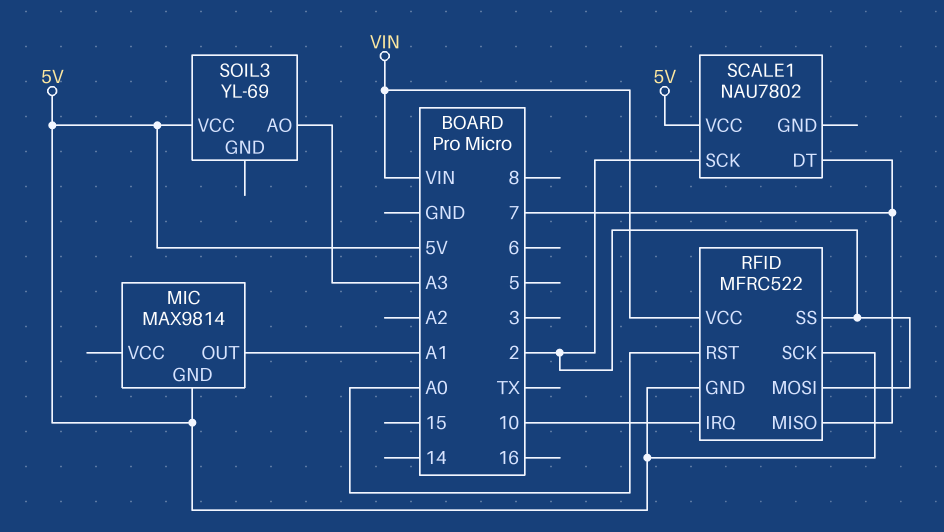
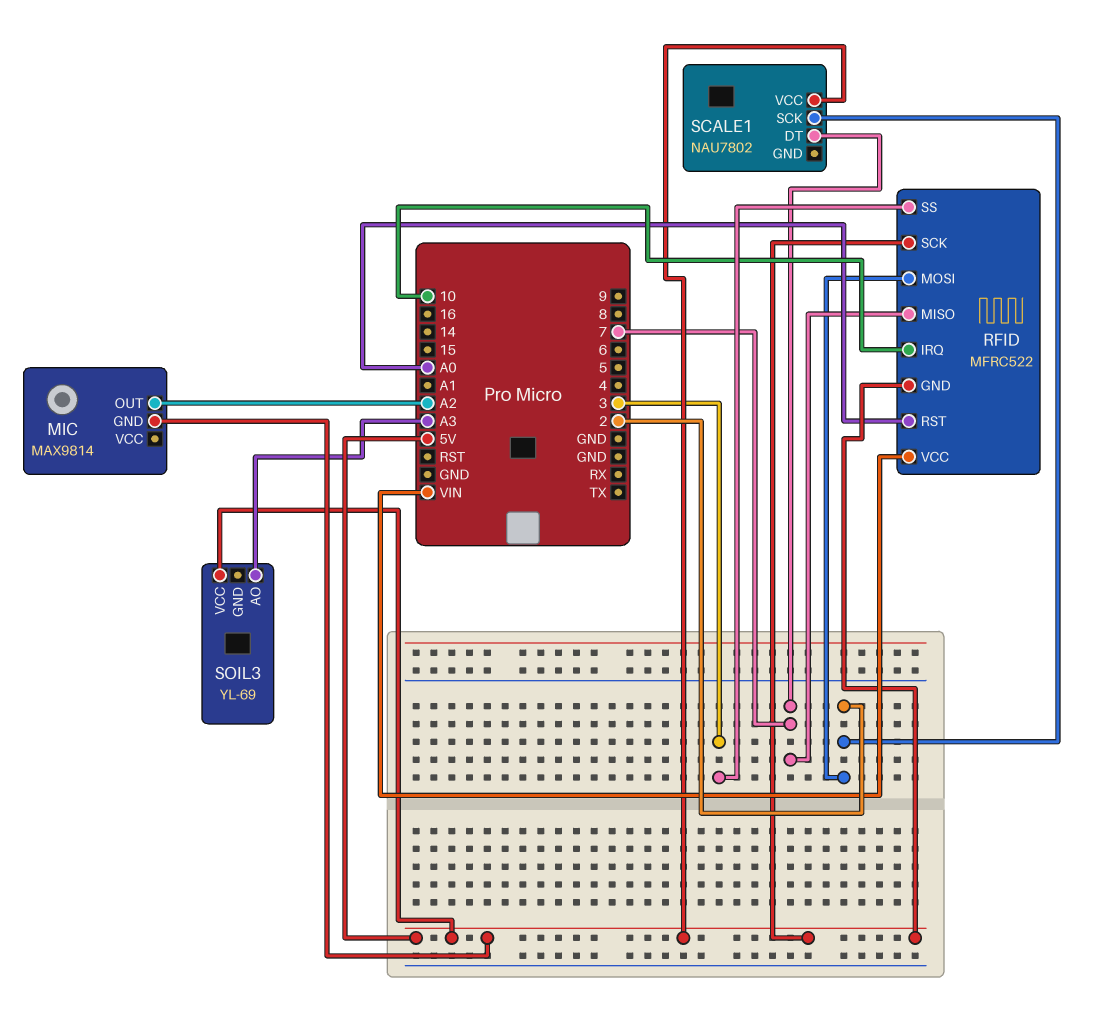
MIC pin OUT: A1 -> A2
RFID pin SS: 2 -> 3

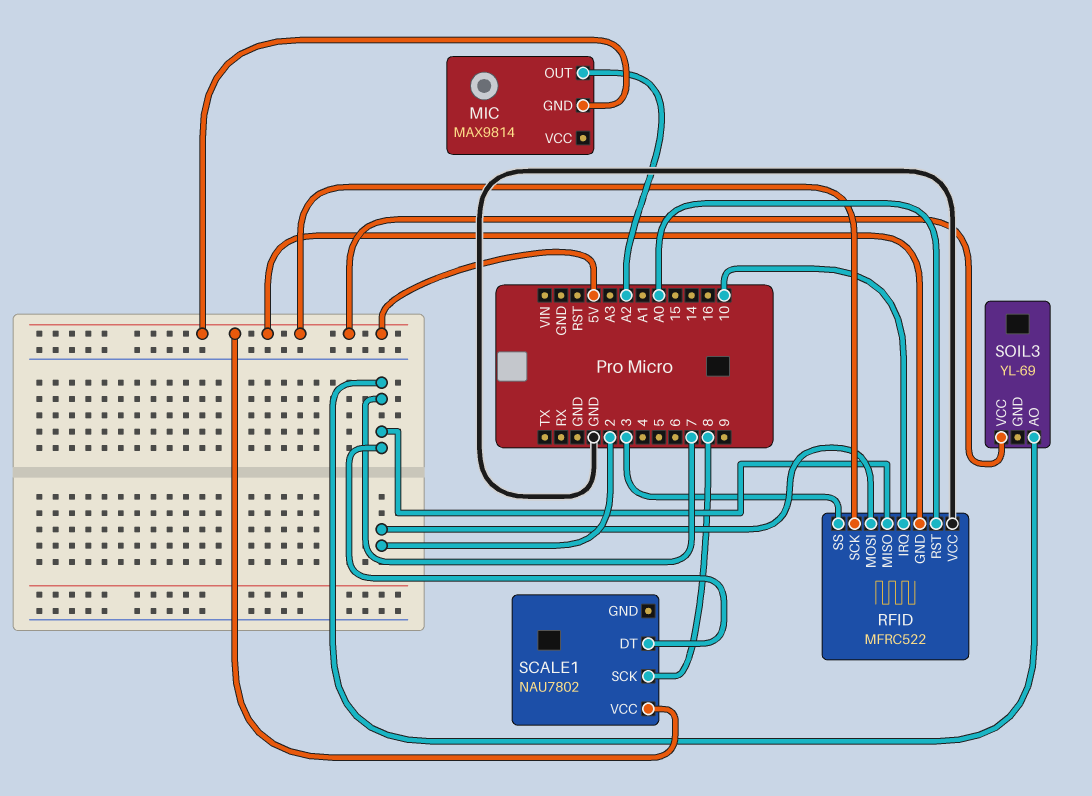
RFID pin VCC: VIN -> GND
SCALE1 pin SCK: 2 -> 8
SOIL3 pin AO: A3 -> 7

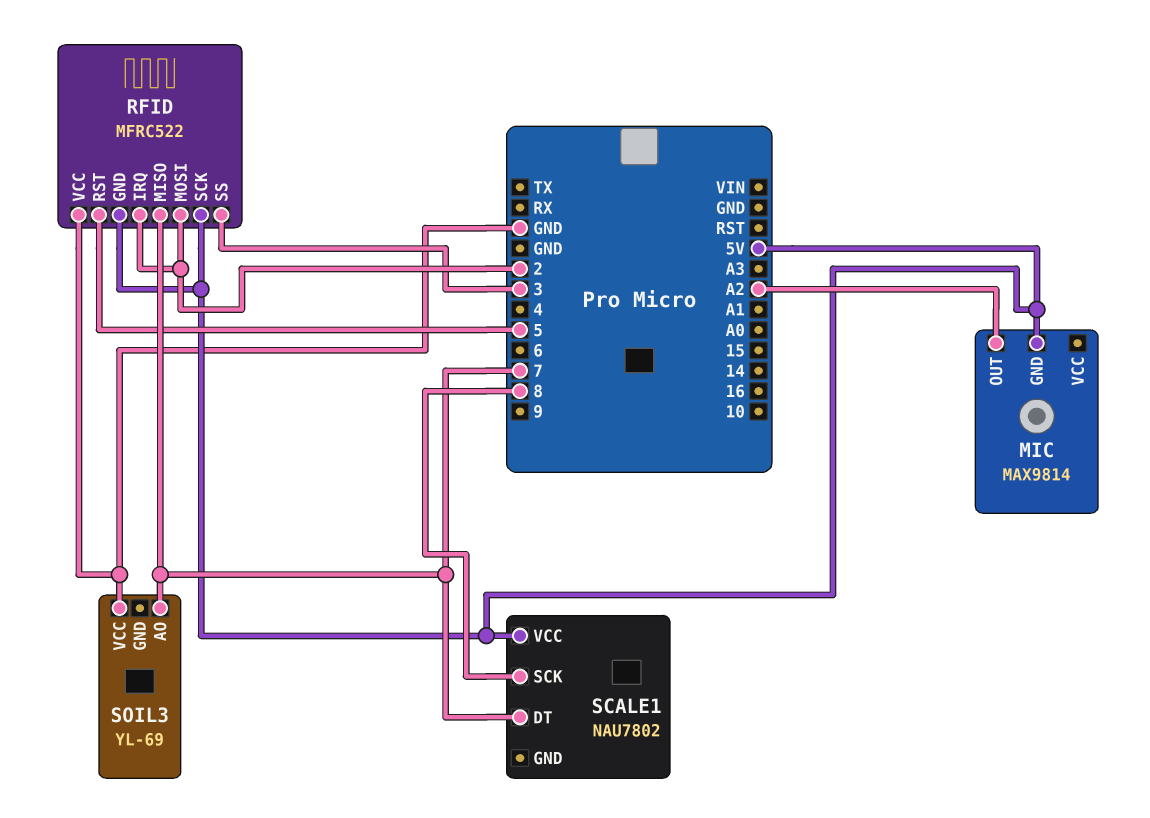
RFID pin IRQ: 10 -> 2
RFID pin RST: A0 -> 5
SOIL3 pin VCC: 5V -> GND

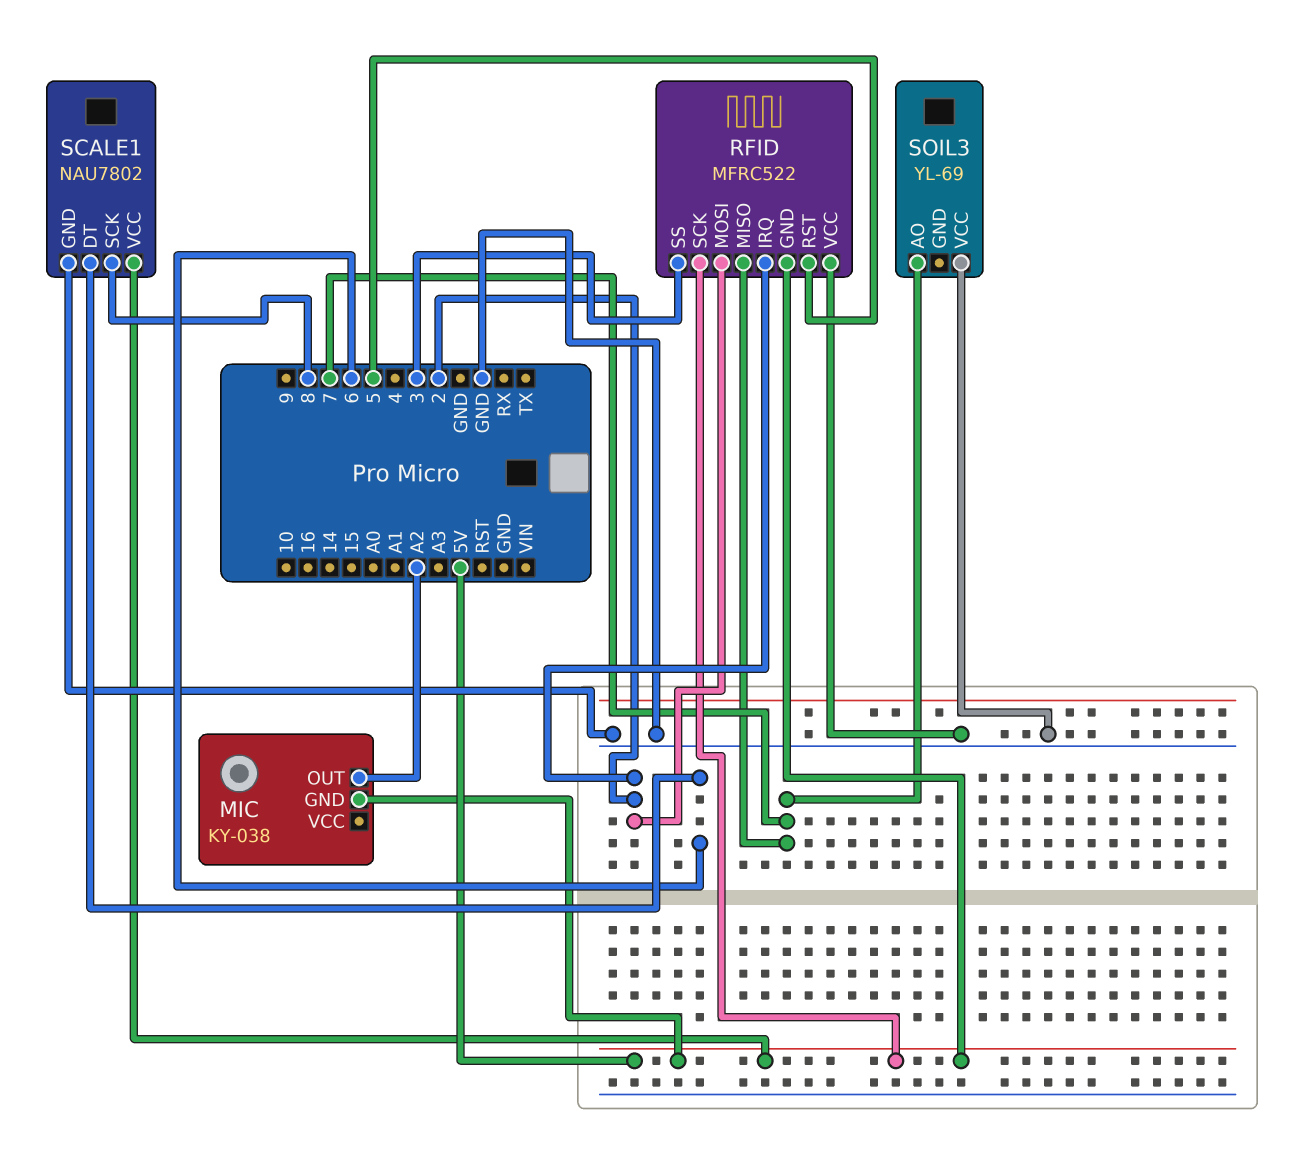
MIC: MAX9814 -> KY-038
SCALE1 pin DT: 7 -> 6
SCALE1 pin GND: none -> GND

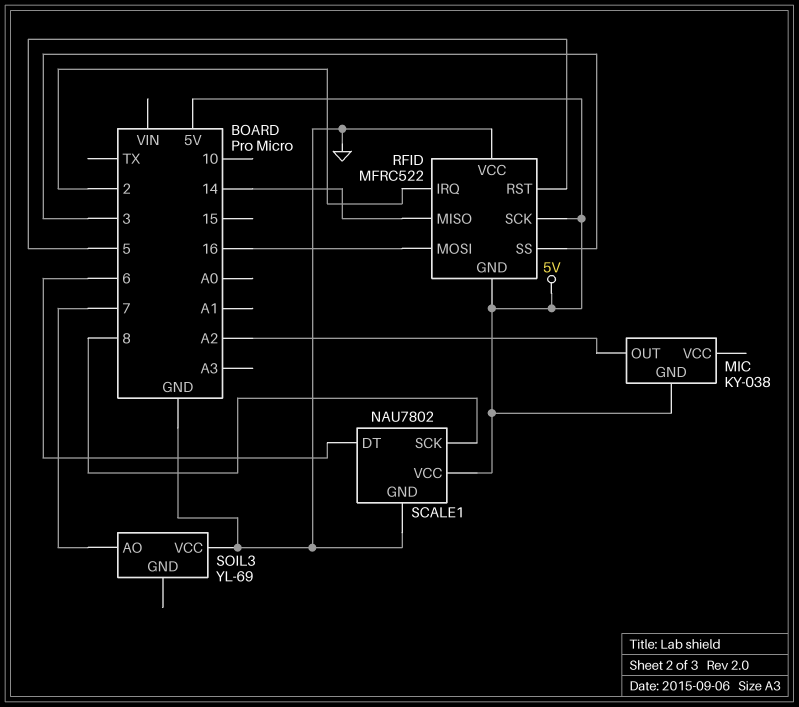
RFID pin MISO: 7 -> 14
RFID pin MOSI: 2 -> 16

